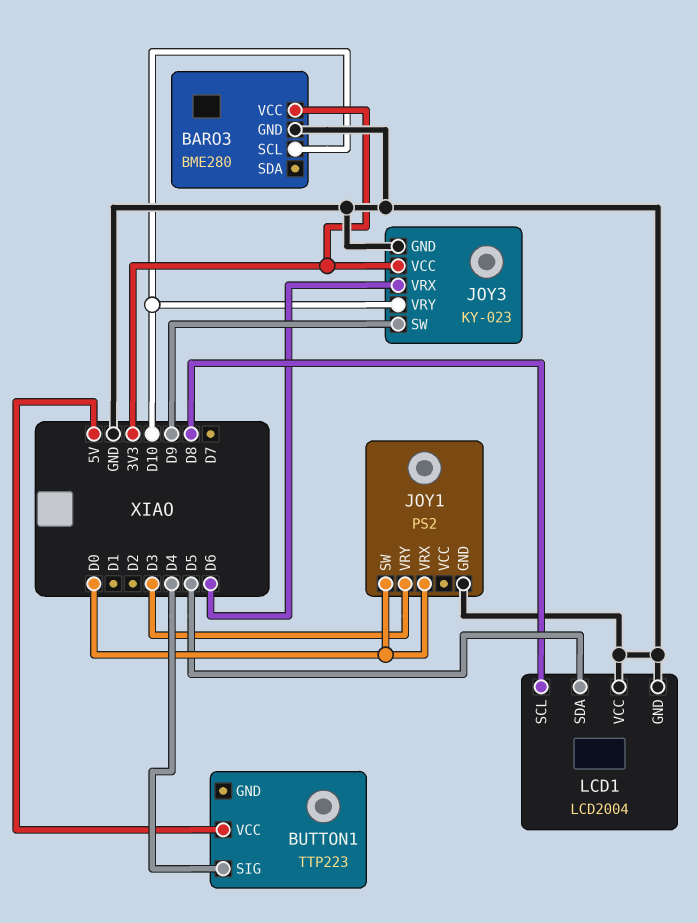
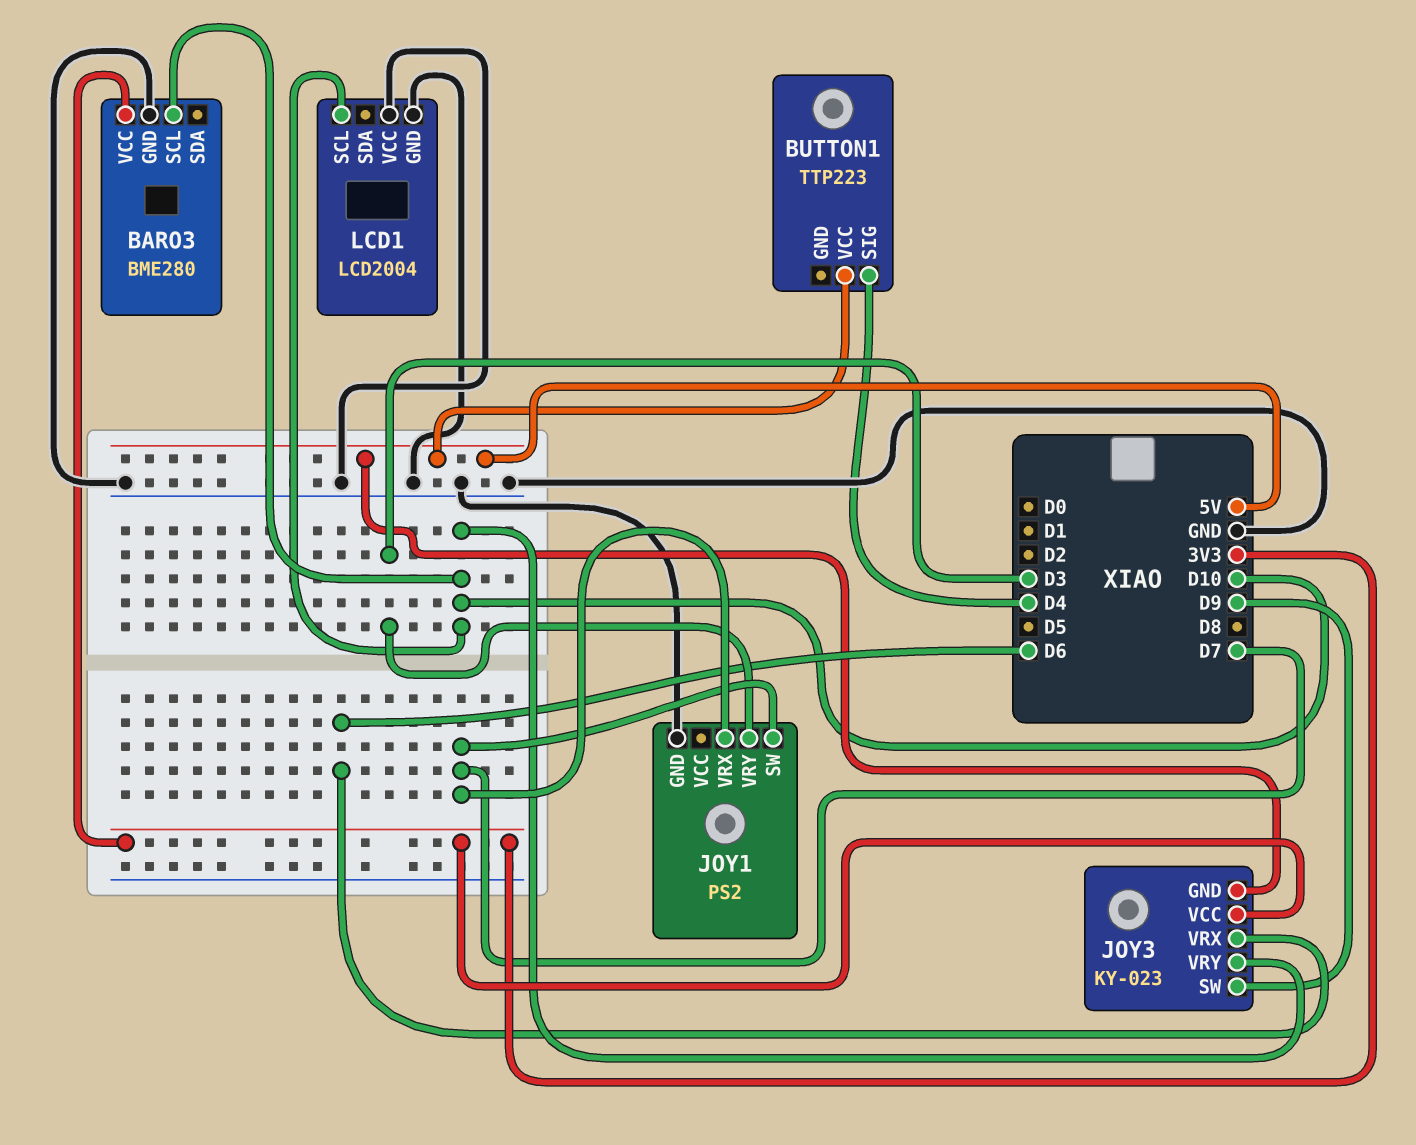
JOY1 pin SW: D0 -> D7
JOY1 pin VRX: D0 -> D7
JOY3 pin GND: GND -> 5V
LCD1 pin SCL: D8 -> D10
LCD1 pin SDA: D5 -> none

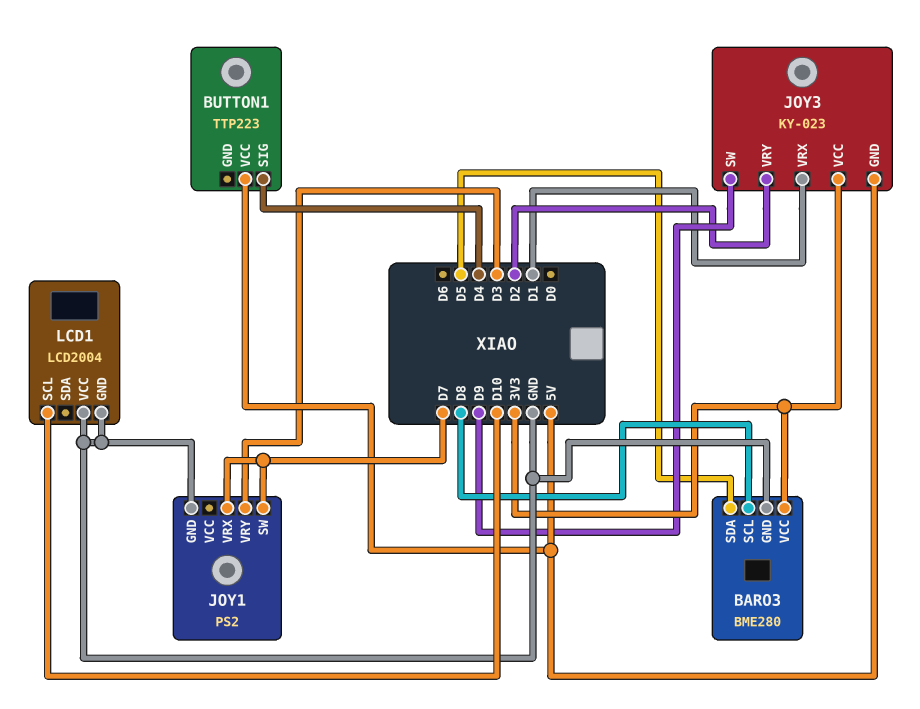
BARO3 pin SCL: D10 -> D8
BARO3 pin SDA: none -> D5
JOY3 pin VRX: D6 -> D1
JOY3 pin VRY: D10 -> D2

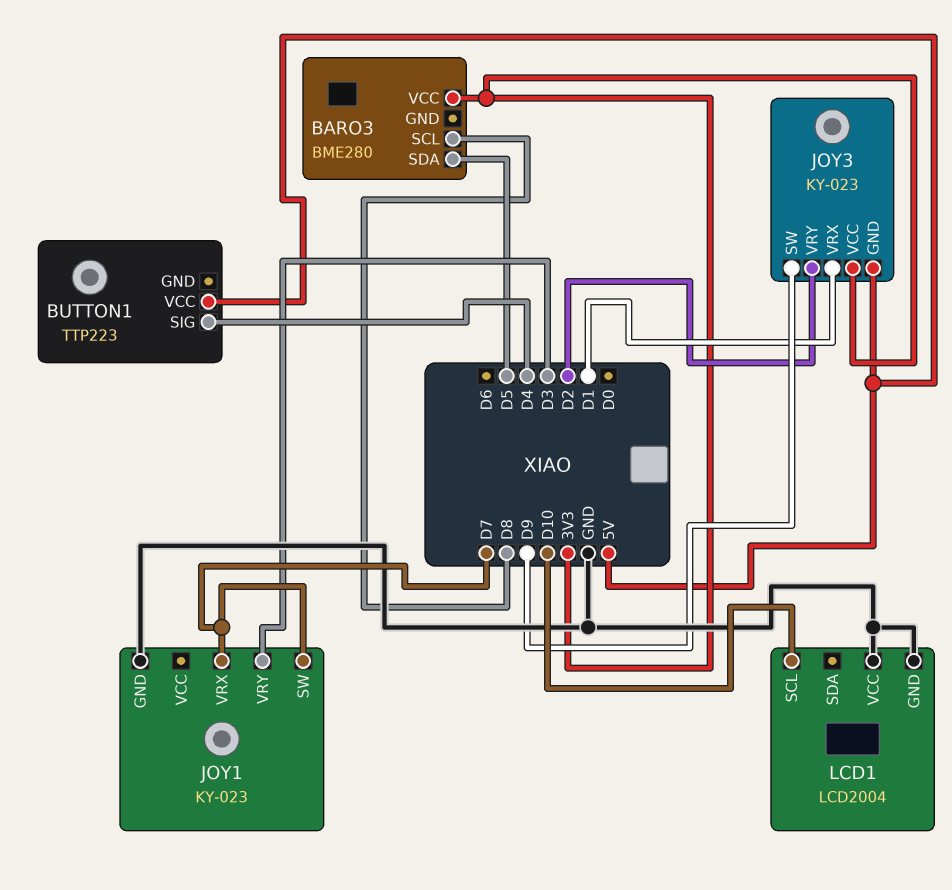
BARO3 pin GND: GND -> none
JOY1: PS2 -> KY-023

